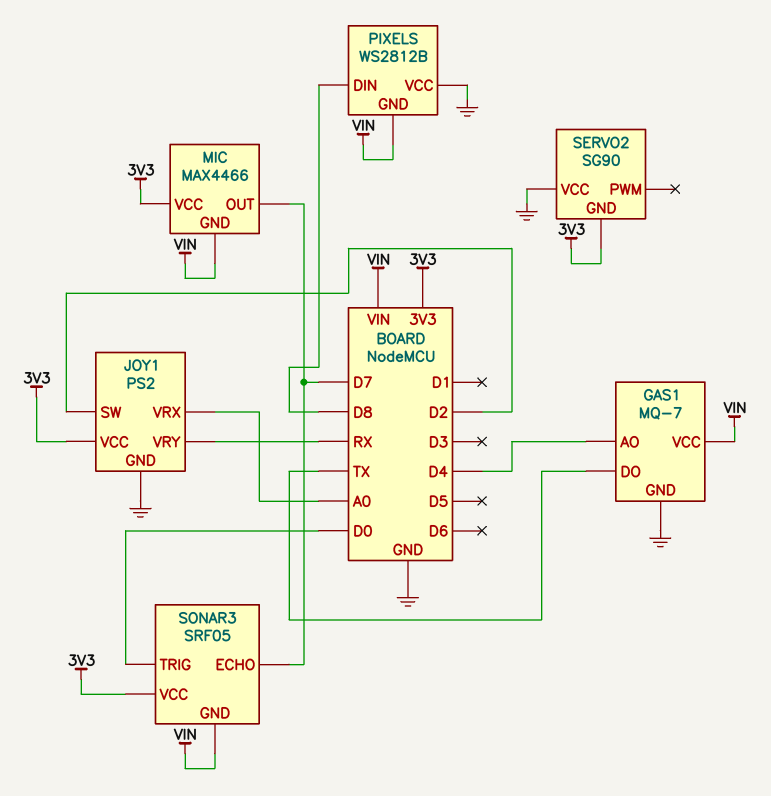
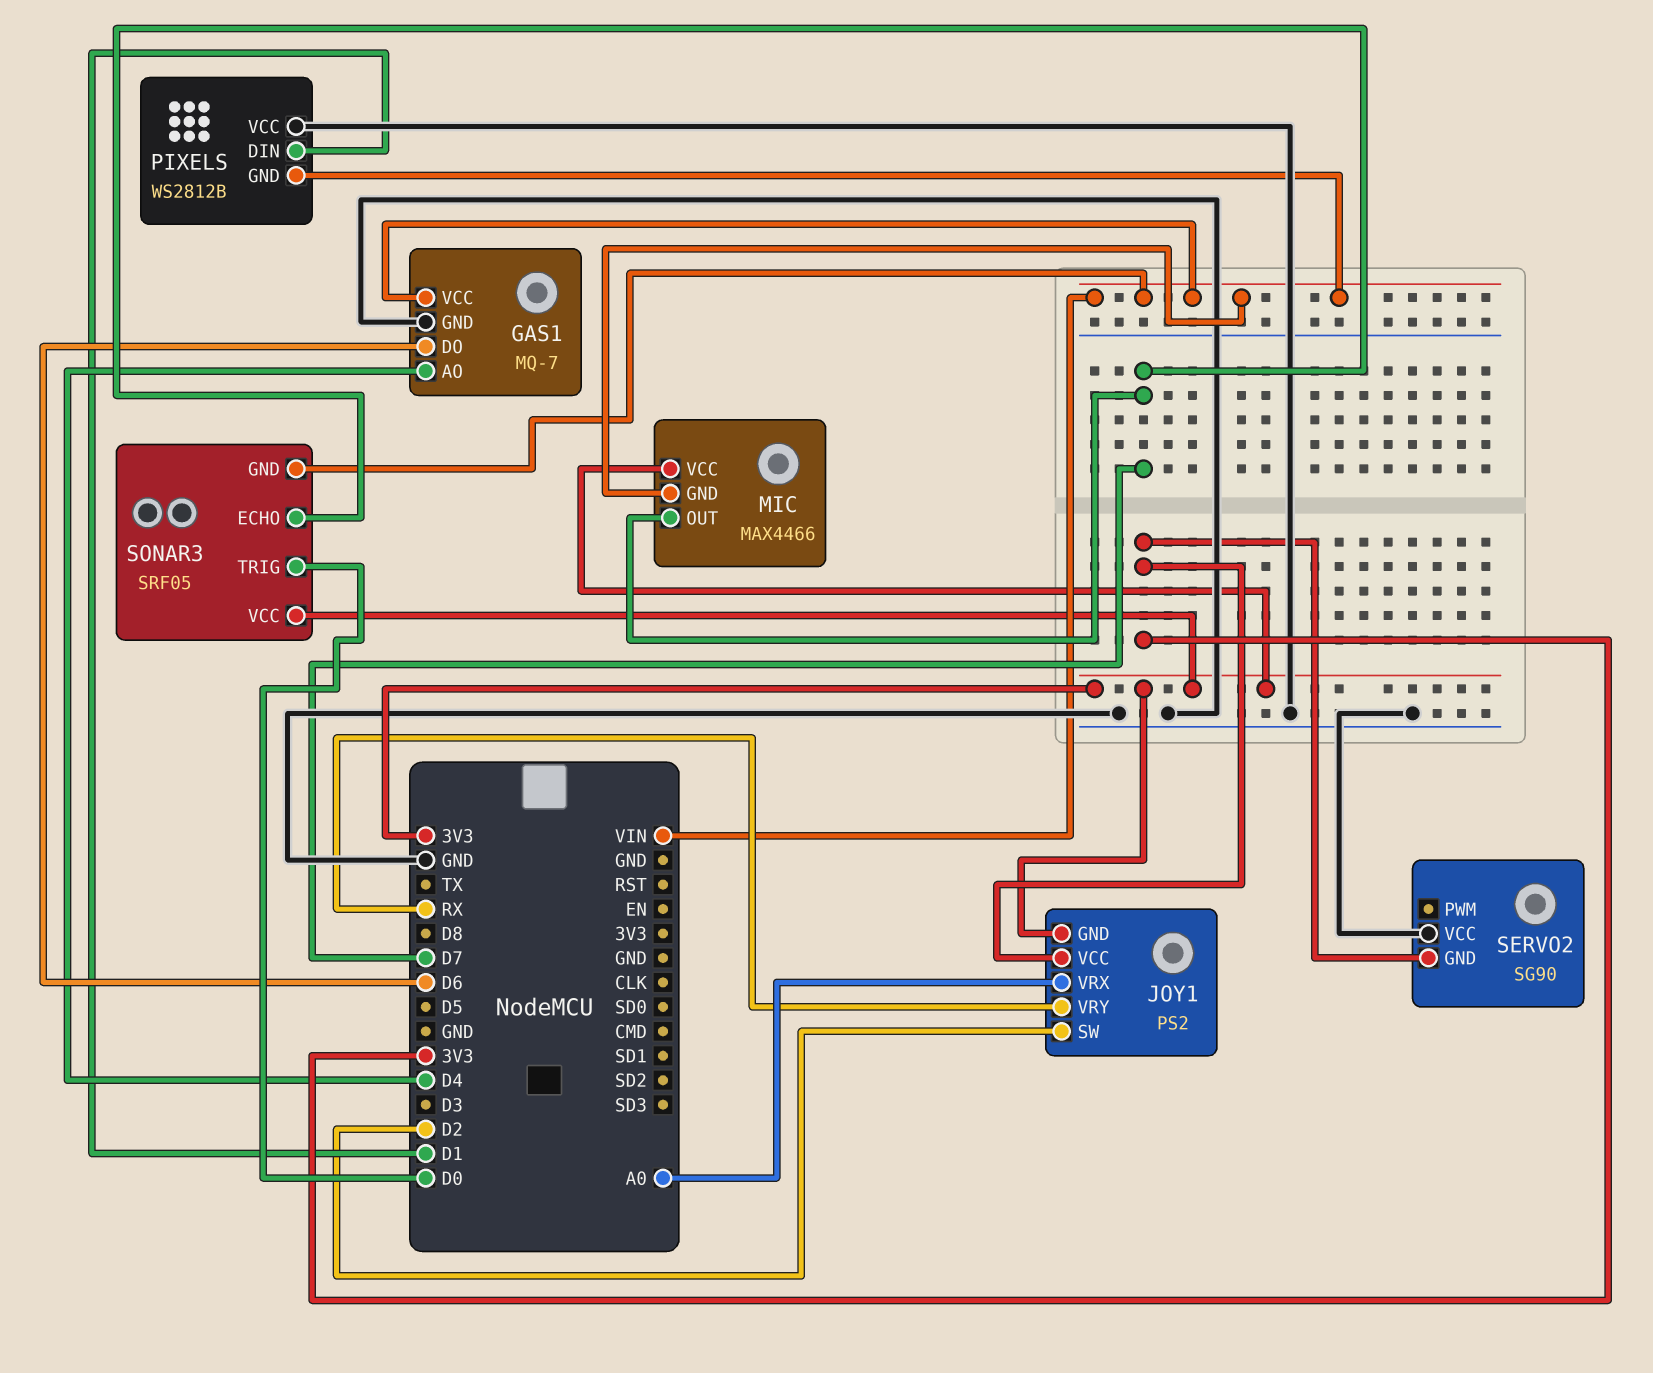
GAS1 pin DO: TX -> D6
JOY1 pin GND: GND -> 3V3
PIXELS pin DIN: D8 -> D1

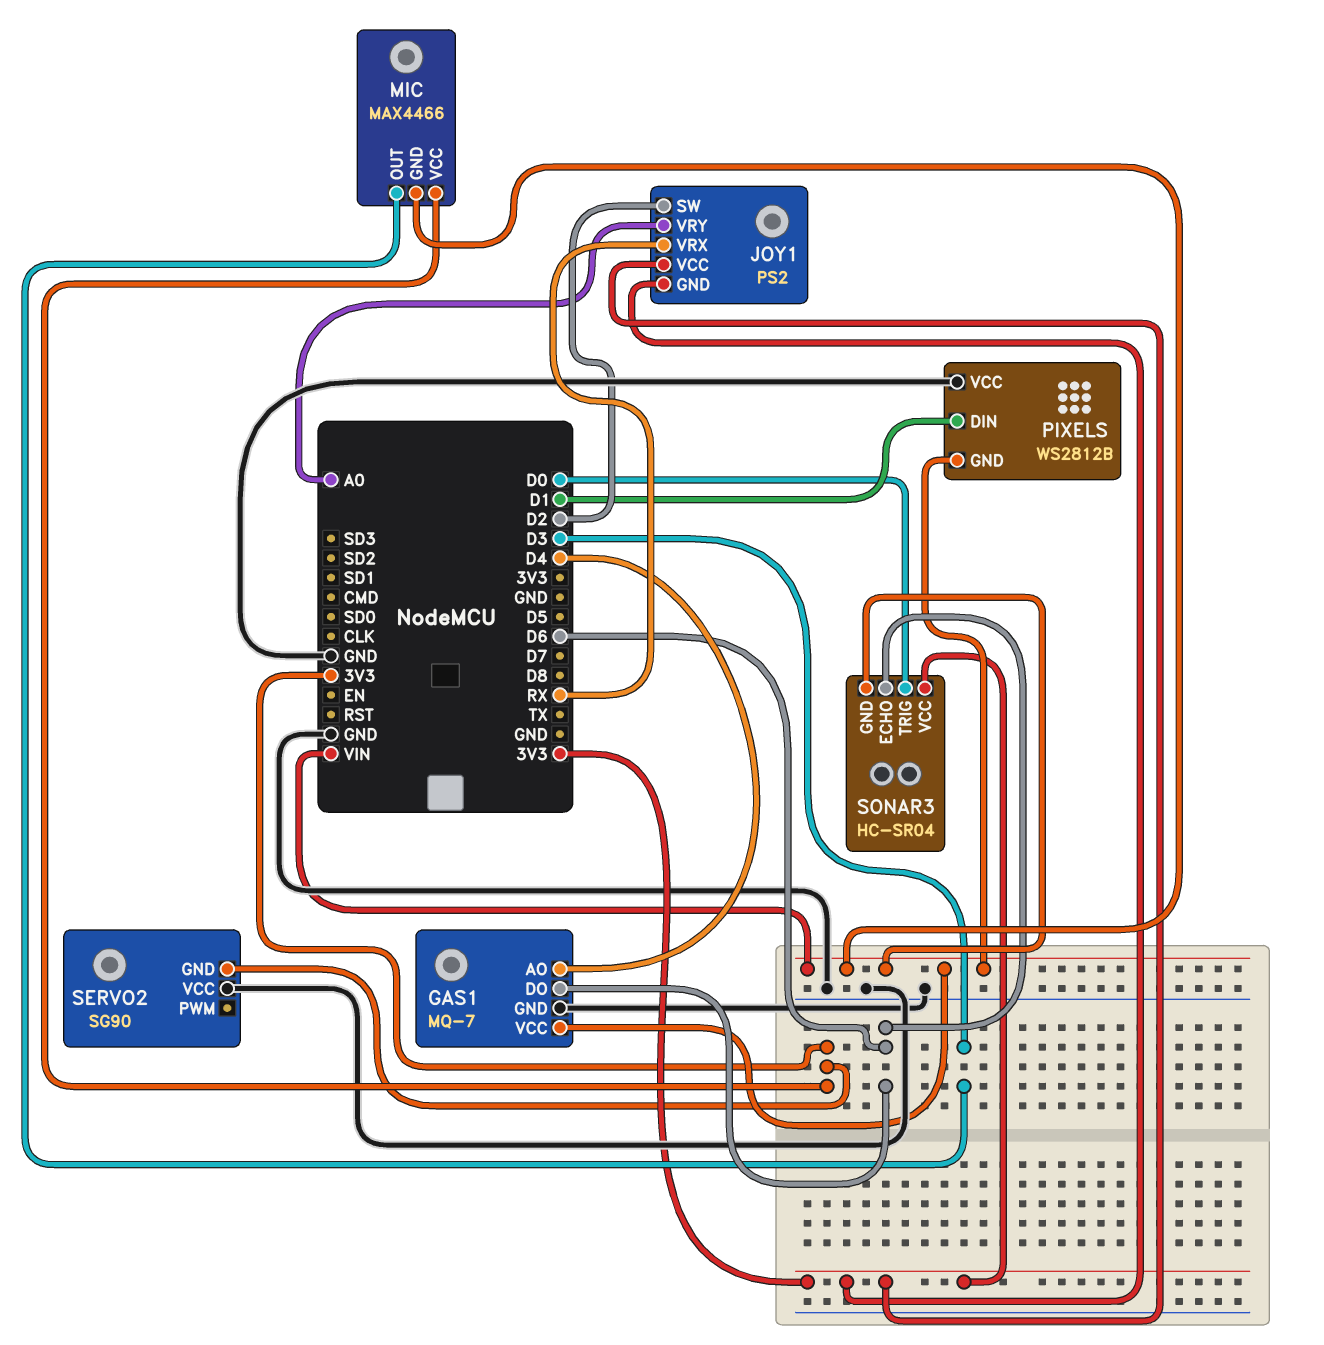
JOY1 pin VRX: A0 -> RX
JOY1 pin VRY: RX -> A0
MIC pin OUT: D7 -> D3
SONAR3: SRF05 -> HC-SR04
SONAR3 pin ECHO: D7 -> D6

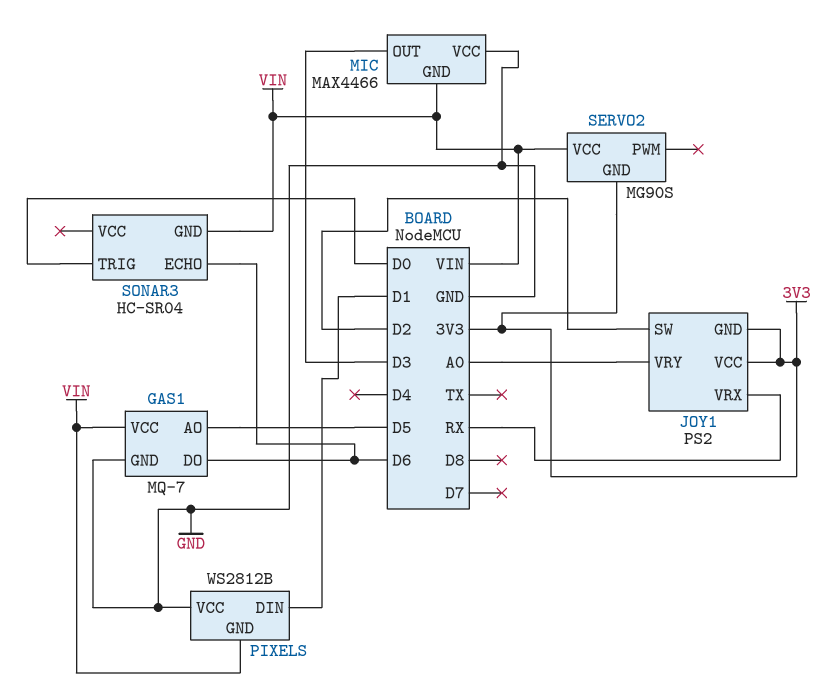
GAS1 pin AO: D4 -> D5
MIC pin VCC: 3V3 -> GND
SERVO2: SG90 -> MG90S
SERVO2 pin VCC: GND -> VIN
SONAR3 pin VCC: 3V3 -> none

